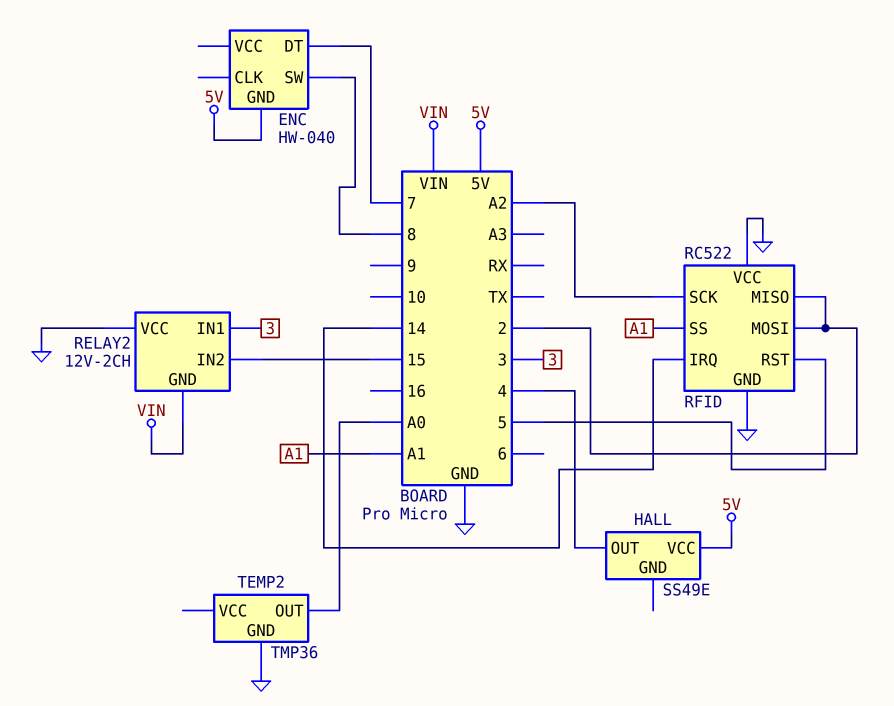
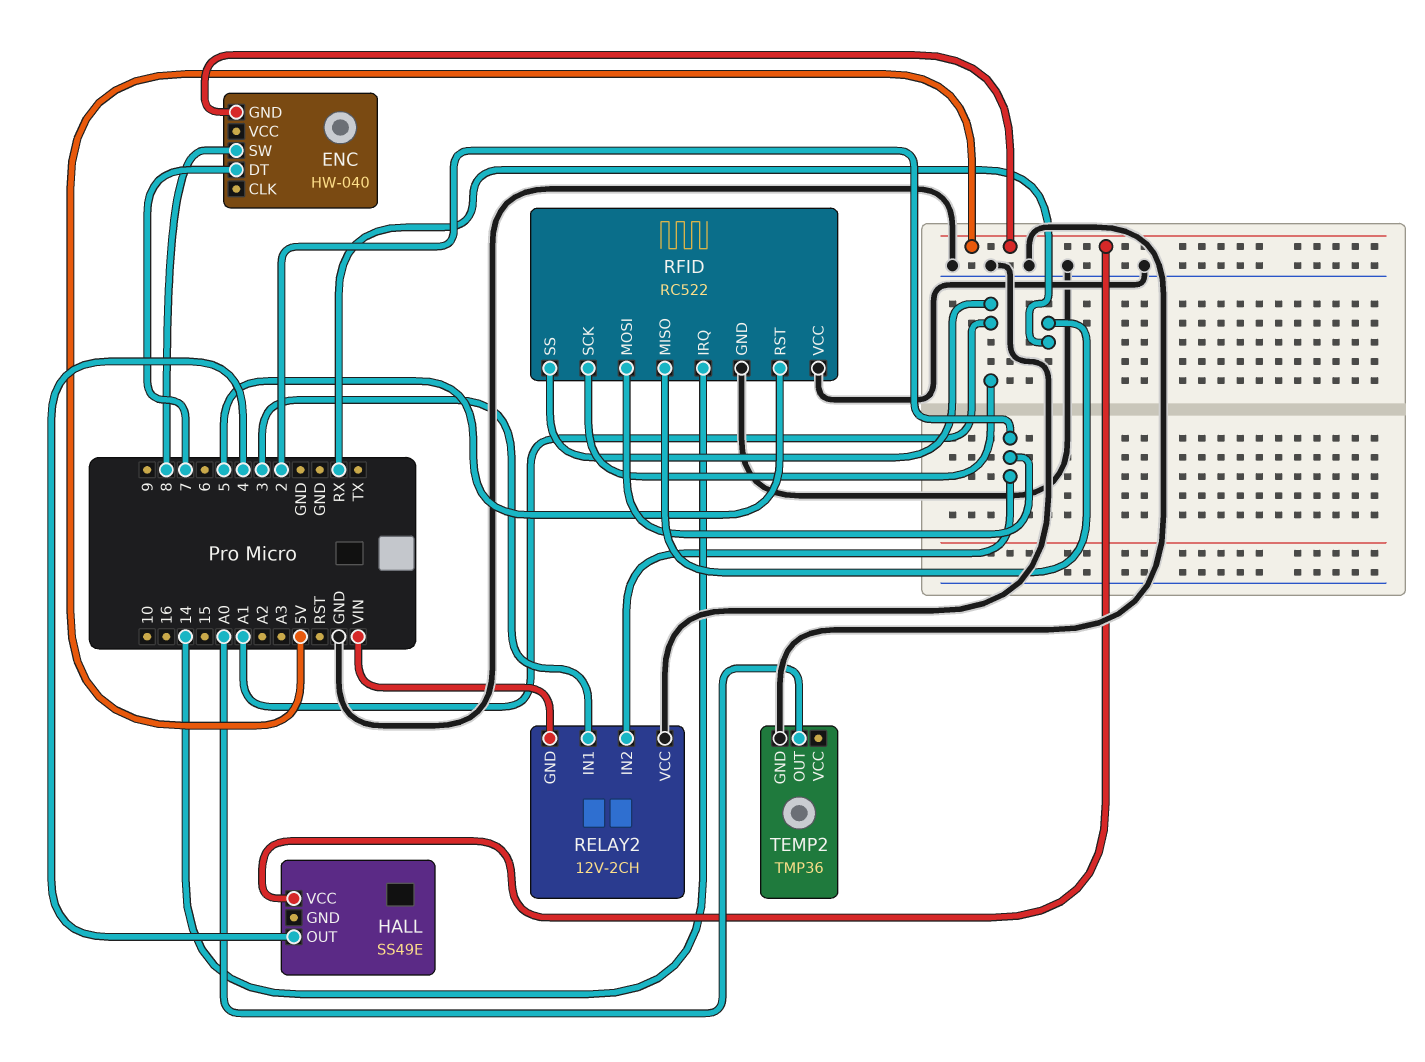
RELAY2 pin IN2: 15 -> 2
RFID pin MISO: 2 -> RX
RFID pin SCK: A2 -> A1

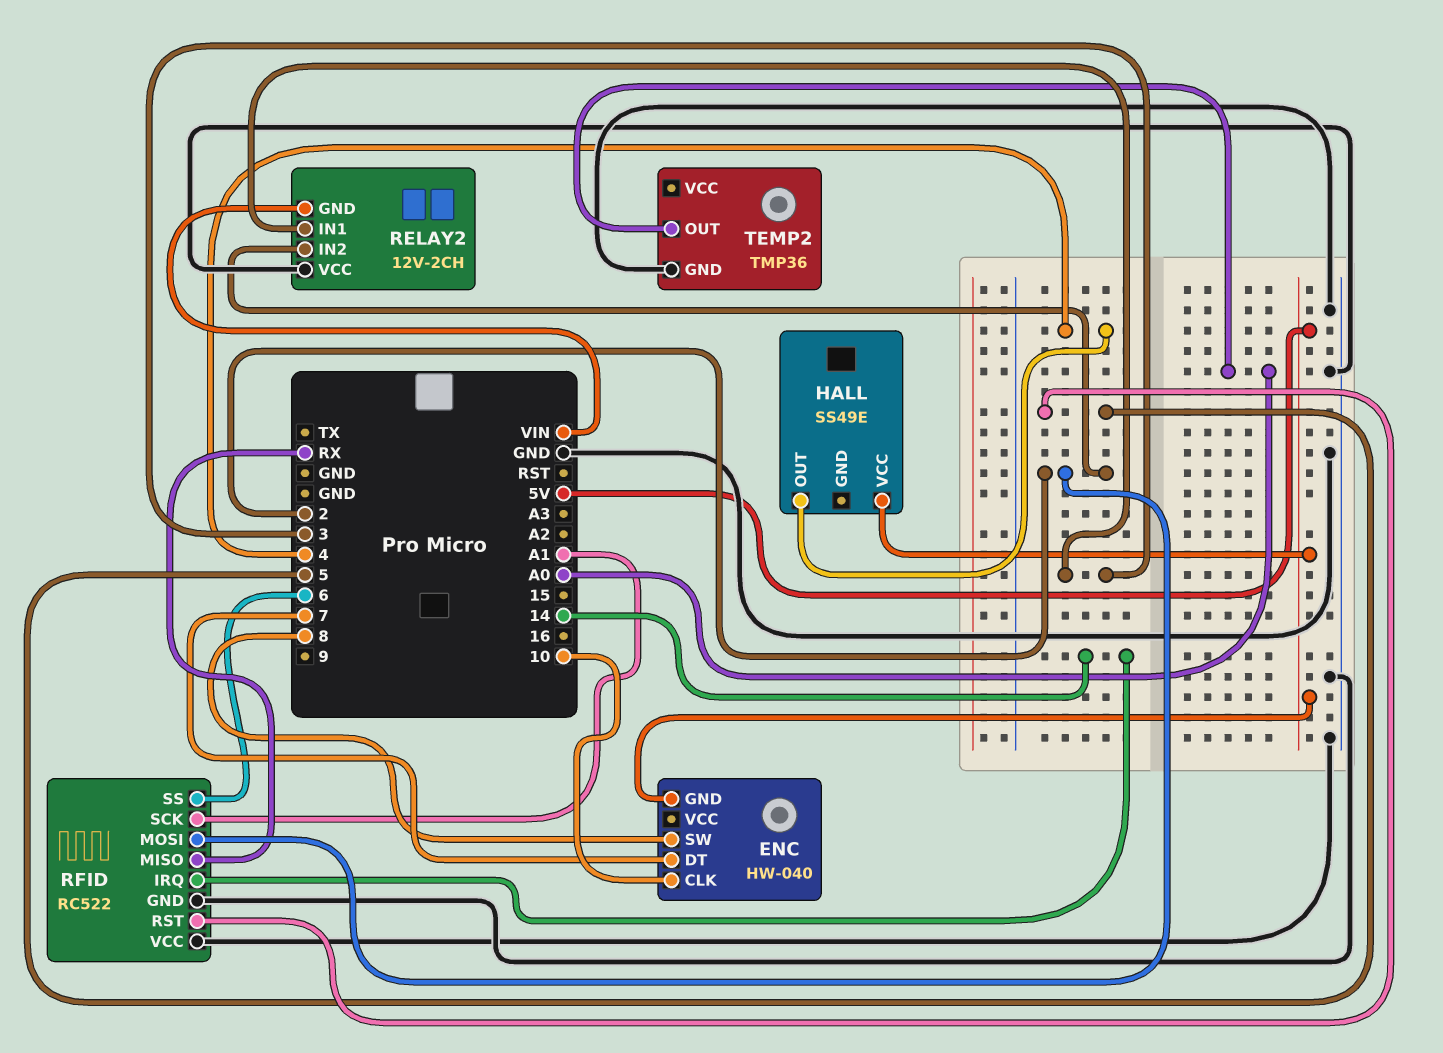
ENC pin CLK: none -> 10
RFID pin SS: A1 -> 6

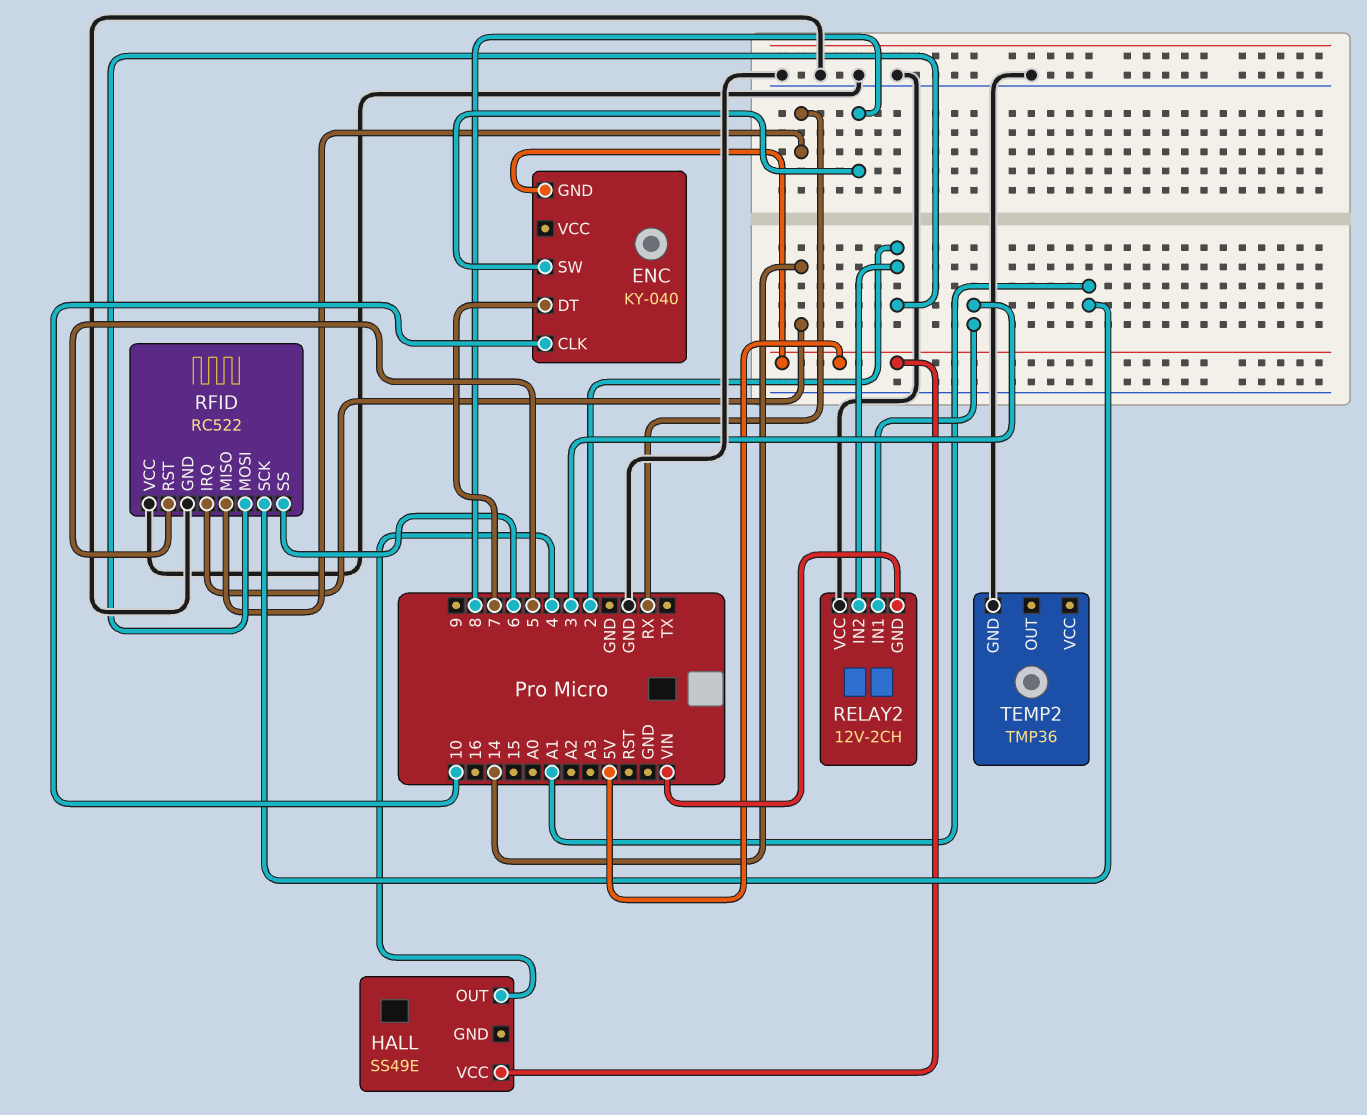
ENC: HW-040 -> KY-040
TEMP2 pin OUT: A0 -> none

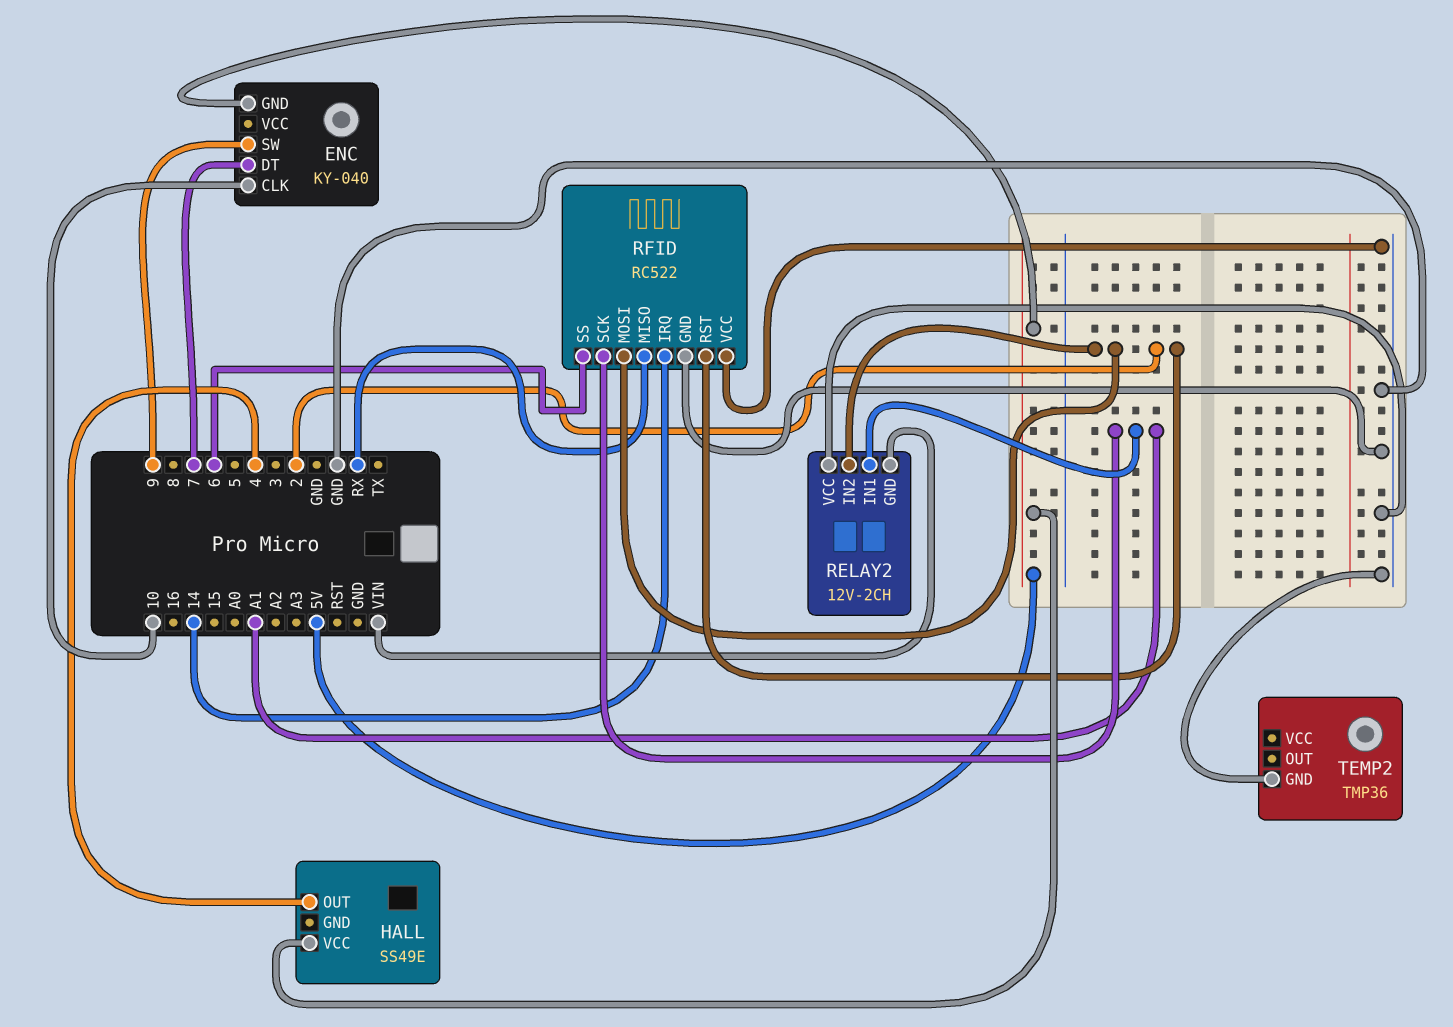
ENC pin SW: 8 -> 9
RELAY2 pin IN1: 3 -> A1
RFID pin RST: 5 -> 2

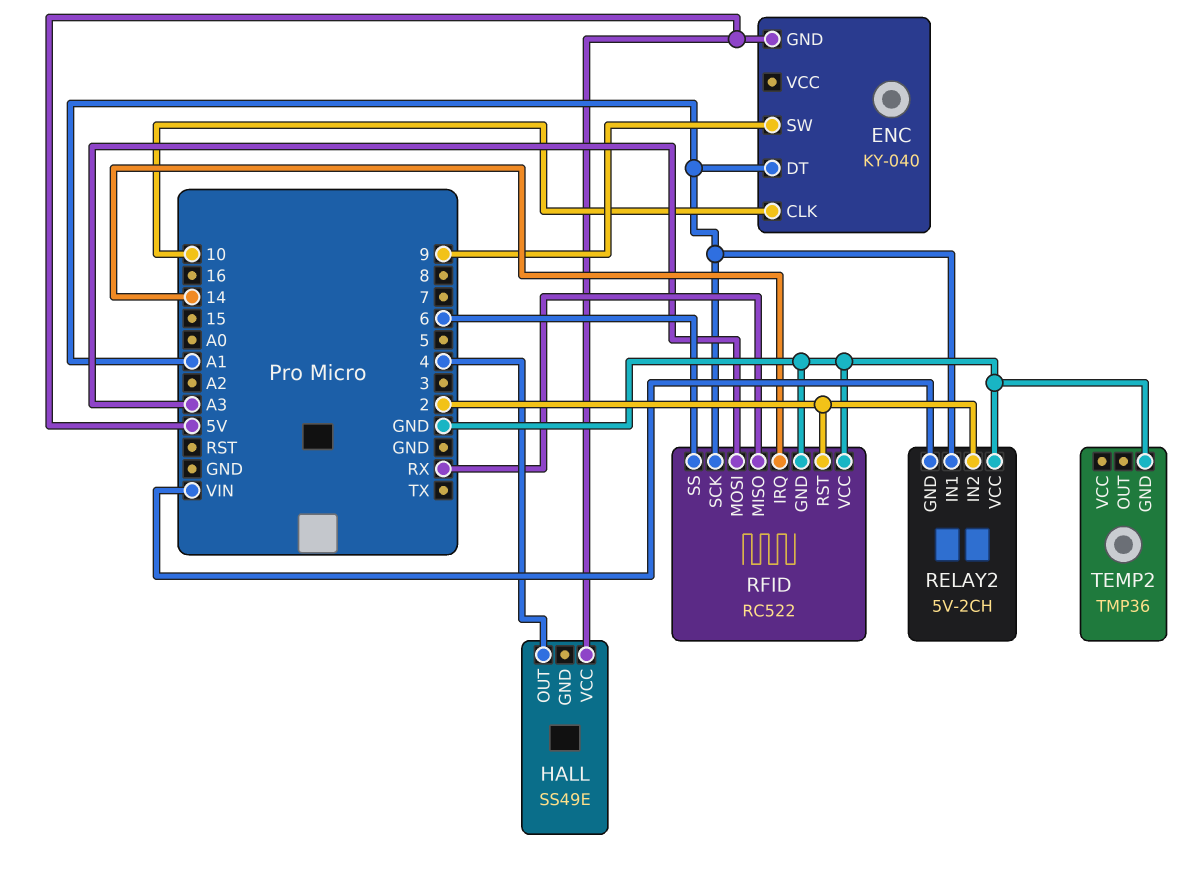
ENC pin DT: 7 -> A1
RELAY2: 12V-2CH -> 5V-2CH
RFID pin MOSI: 2 -> A3

